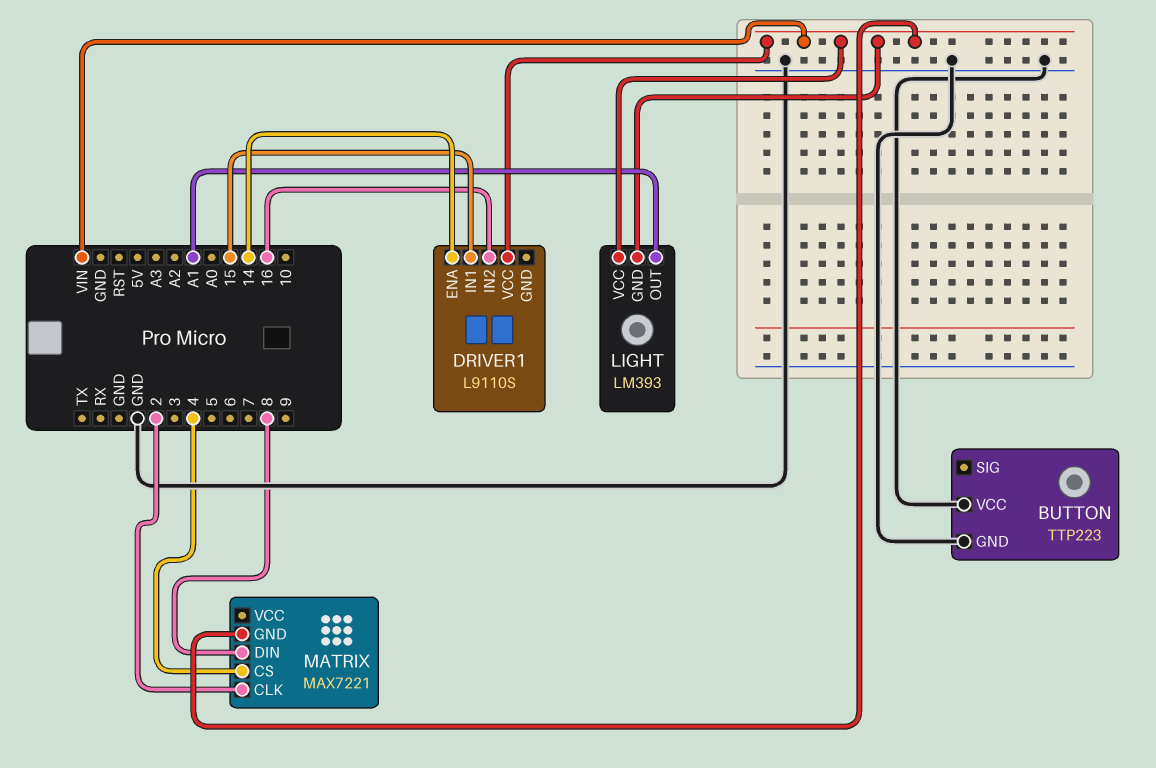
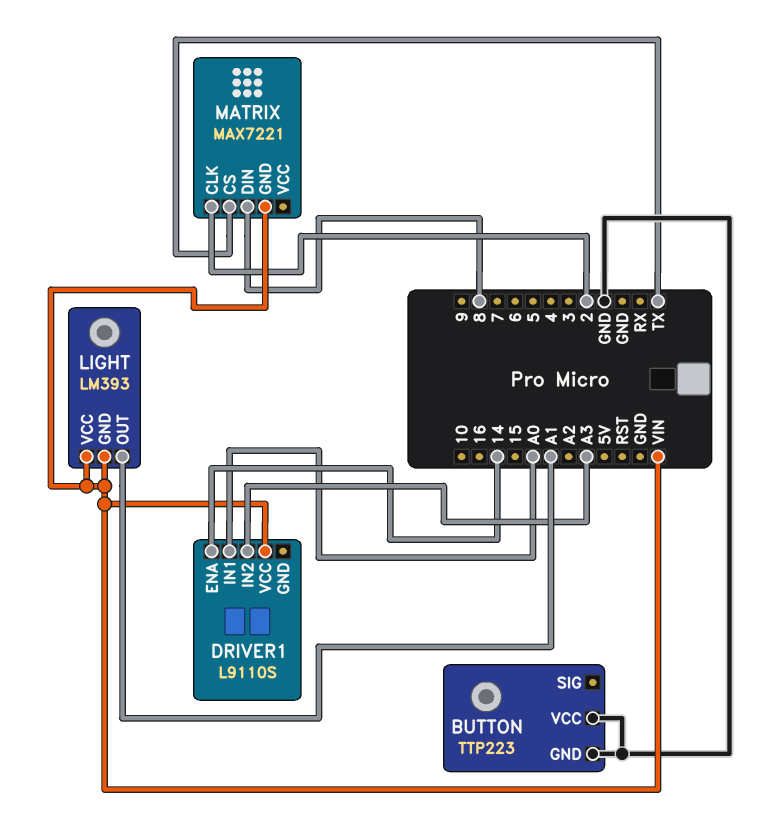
DRIVER1 pin IN1: 15 -> A0
DRIVER1 pin IN2: 16 -> A3
MATRIX pin CS: 4 -> TX

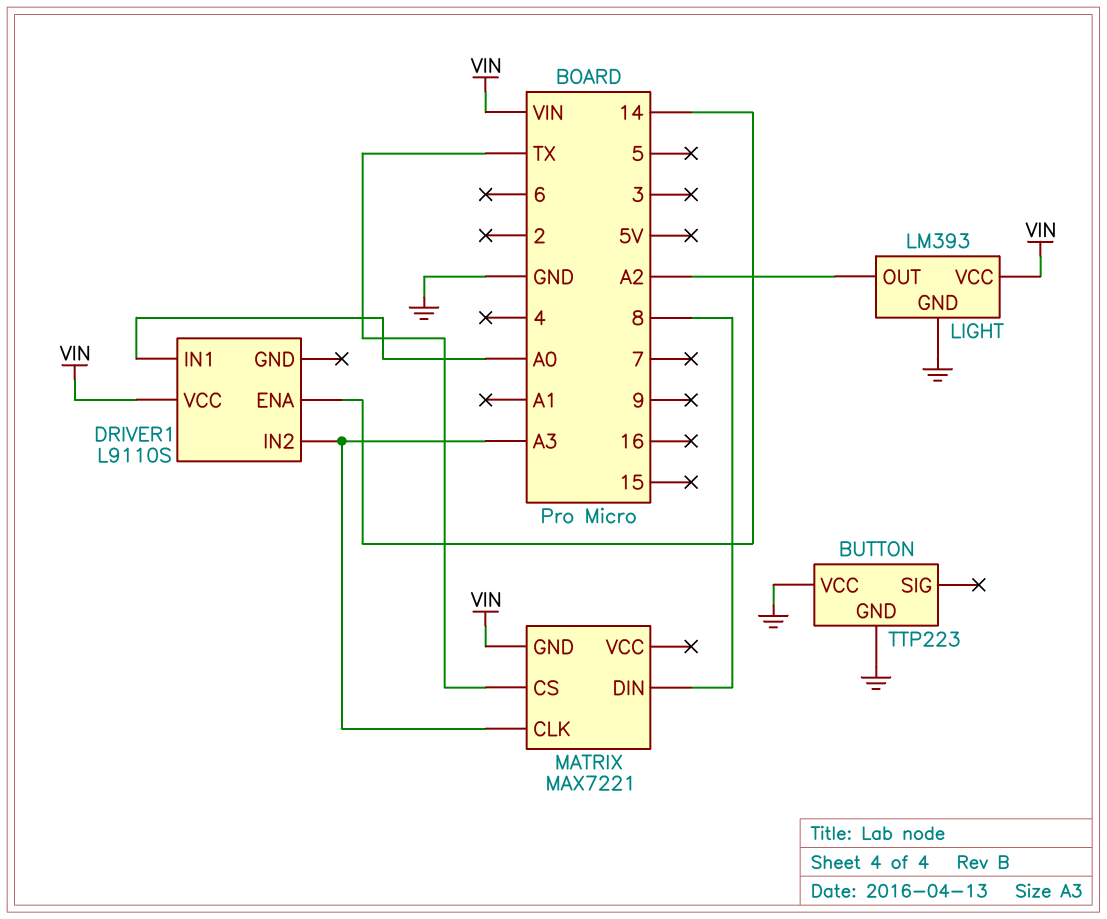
LIGHT pin GND: VIN -> GND
LIGHT pin OUT: A1 -> A2
MATRIX pin CLK: 2 -> A3

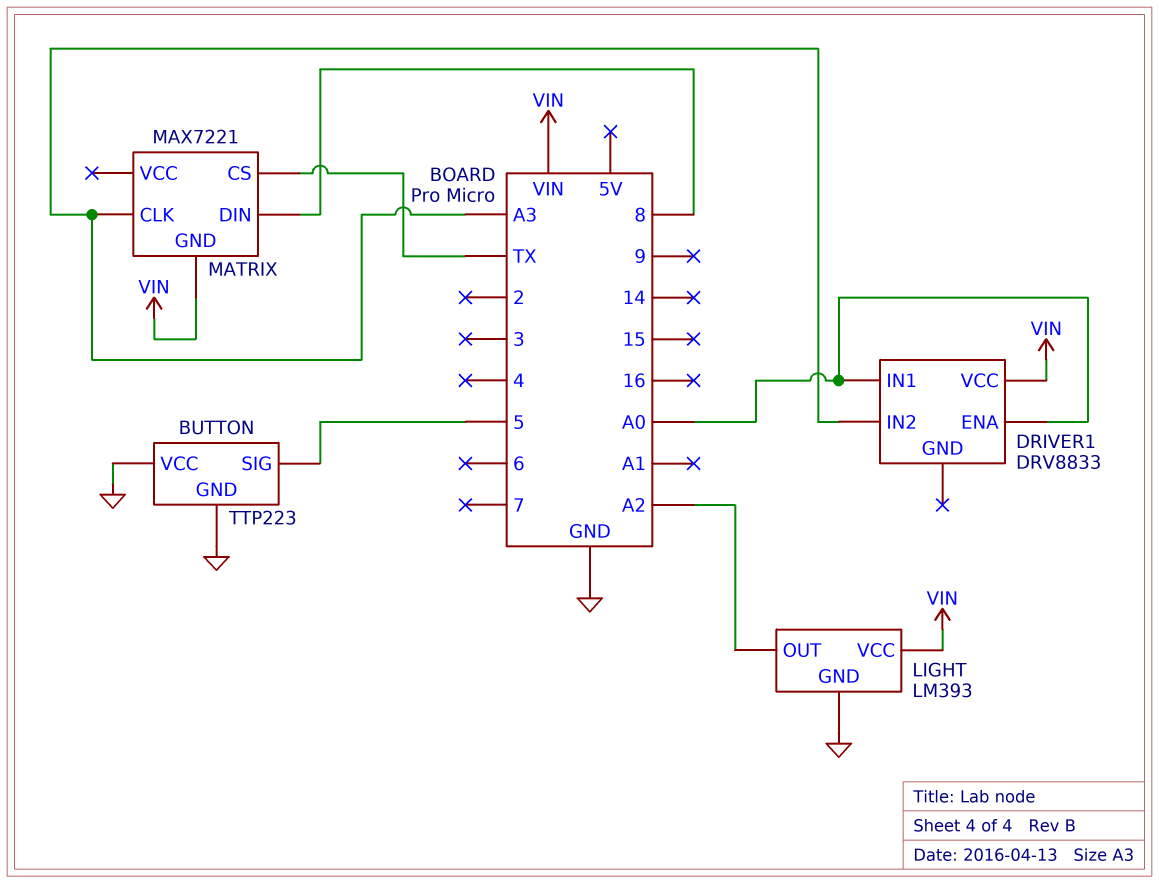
BUTTON pin SIG: none -> 5
DRIVER1: L9110S -> DRV8833
DRIVER1 pin ENA: 14 -> A0

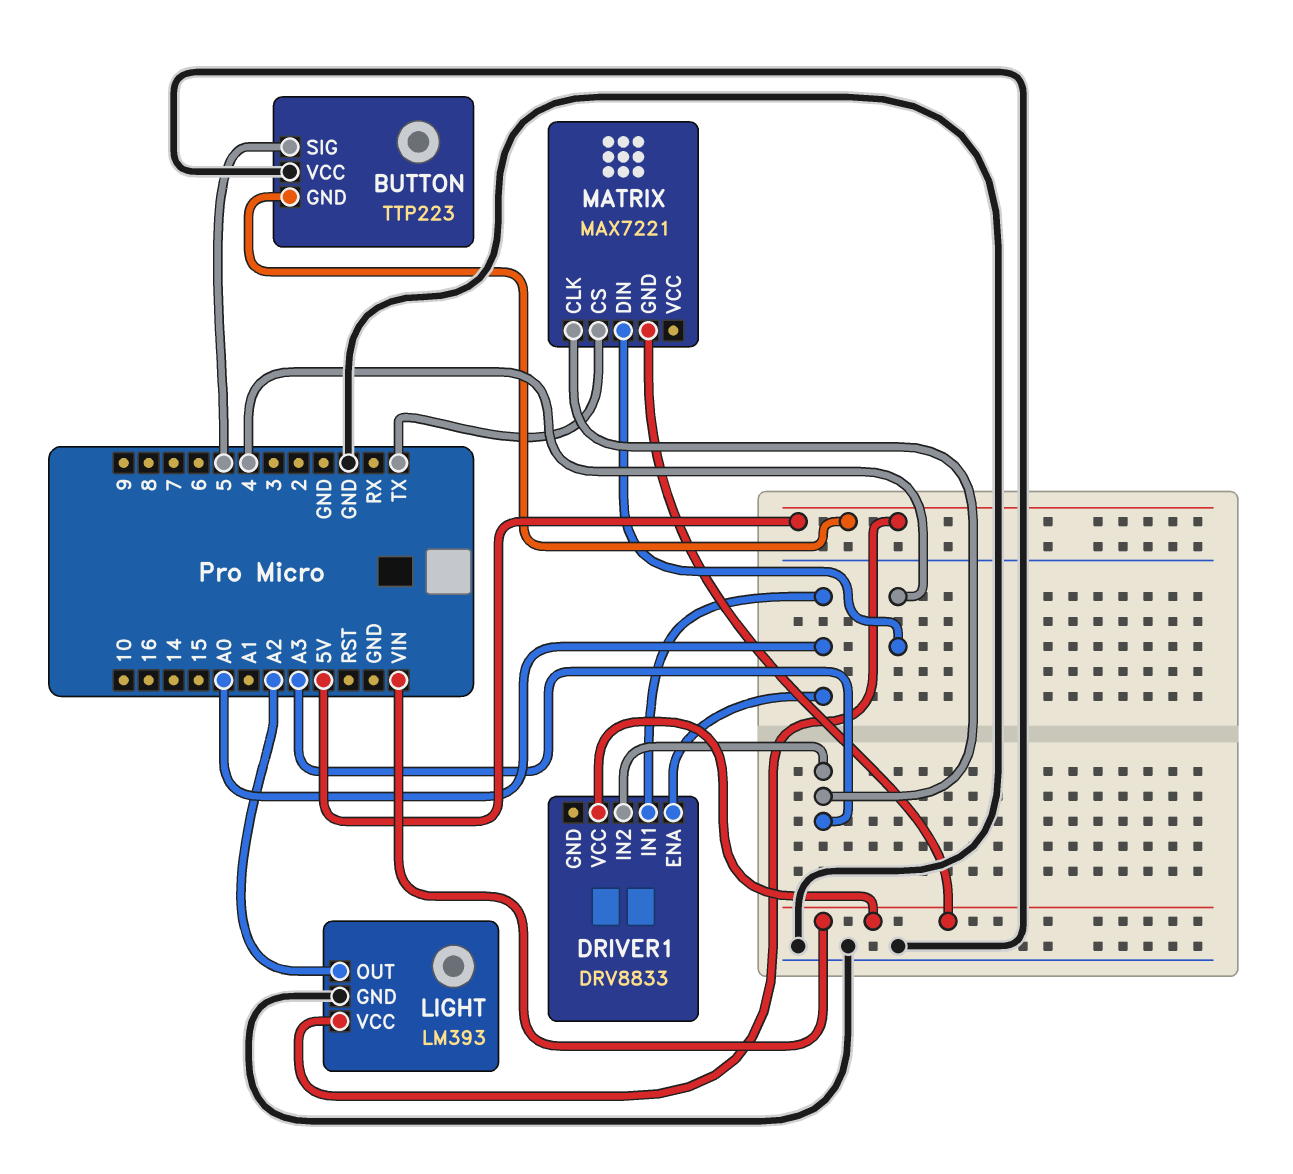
BUTTON pin GND: GND -> 5V
LIGHT pin VCC: VIN -> 5V
MATRIX pin DIN: 8 -> 4

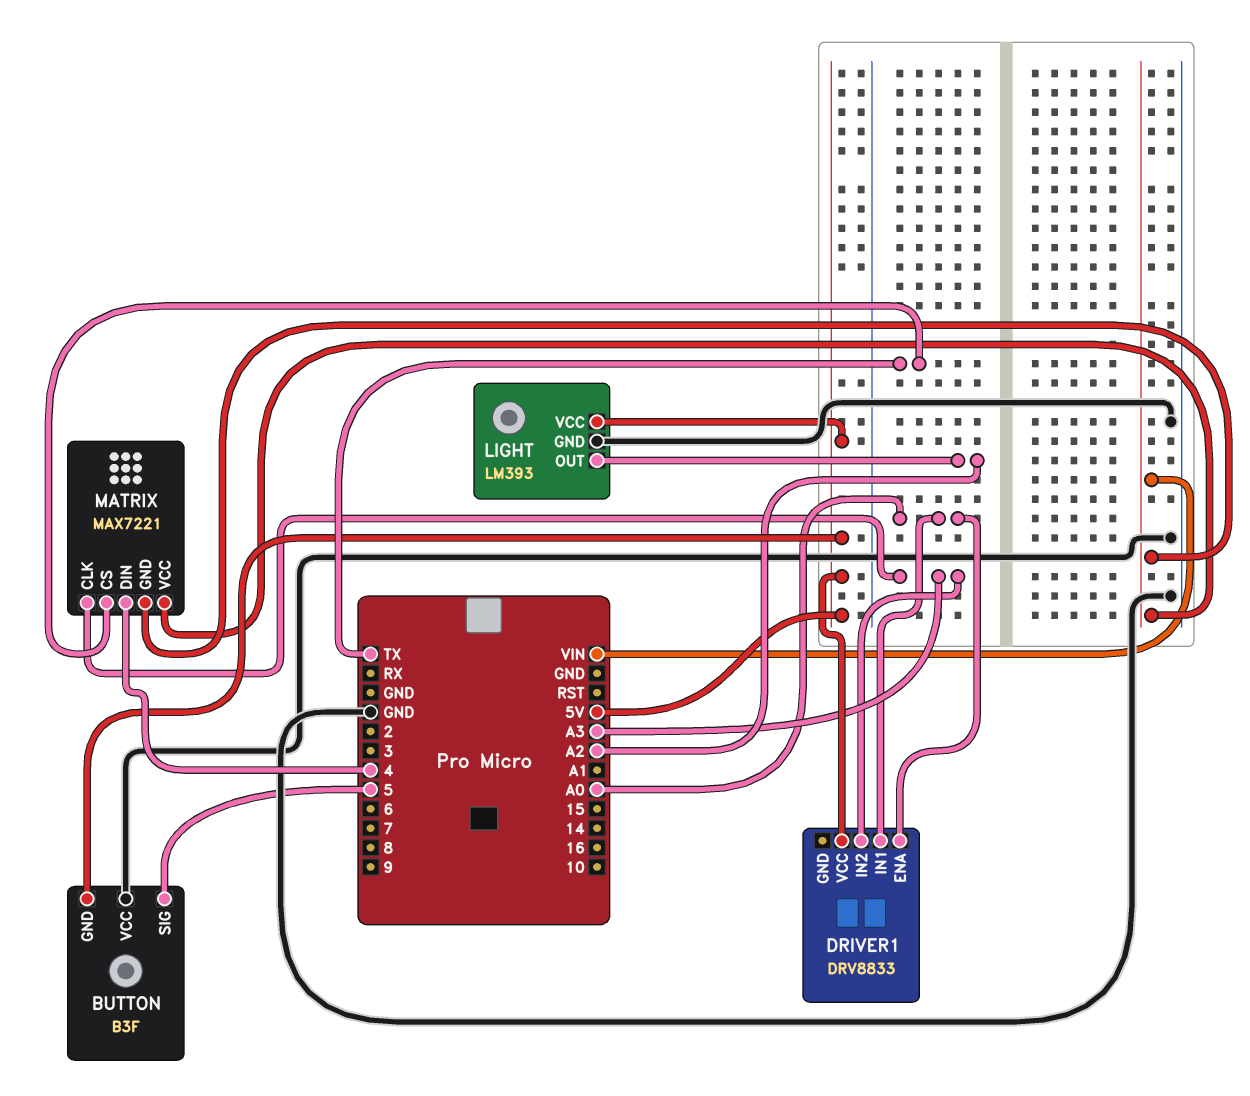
BUTTON: TTP223 -> B3F
DRIVER1 pin VCC: VIN -> 5V
MATRIX pin VCC: none -> VIN

